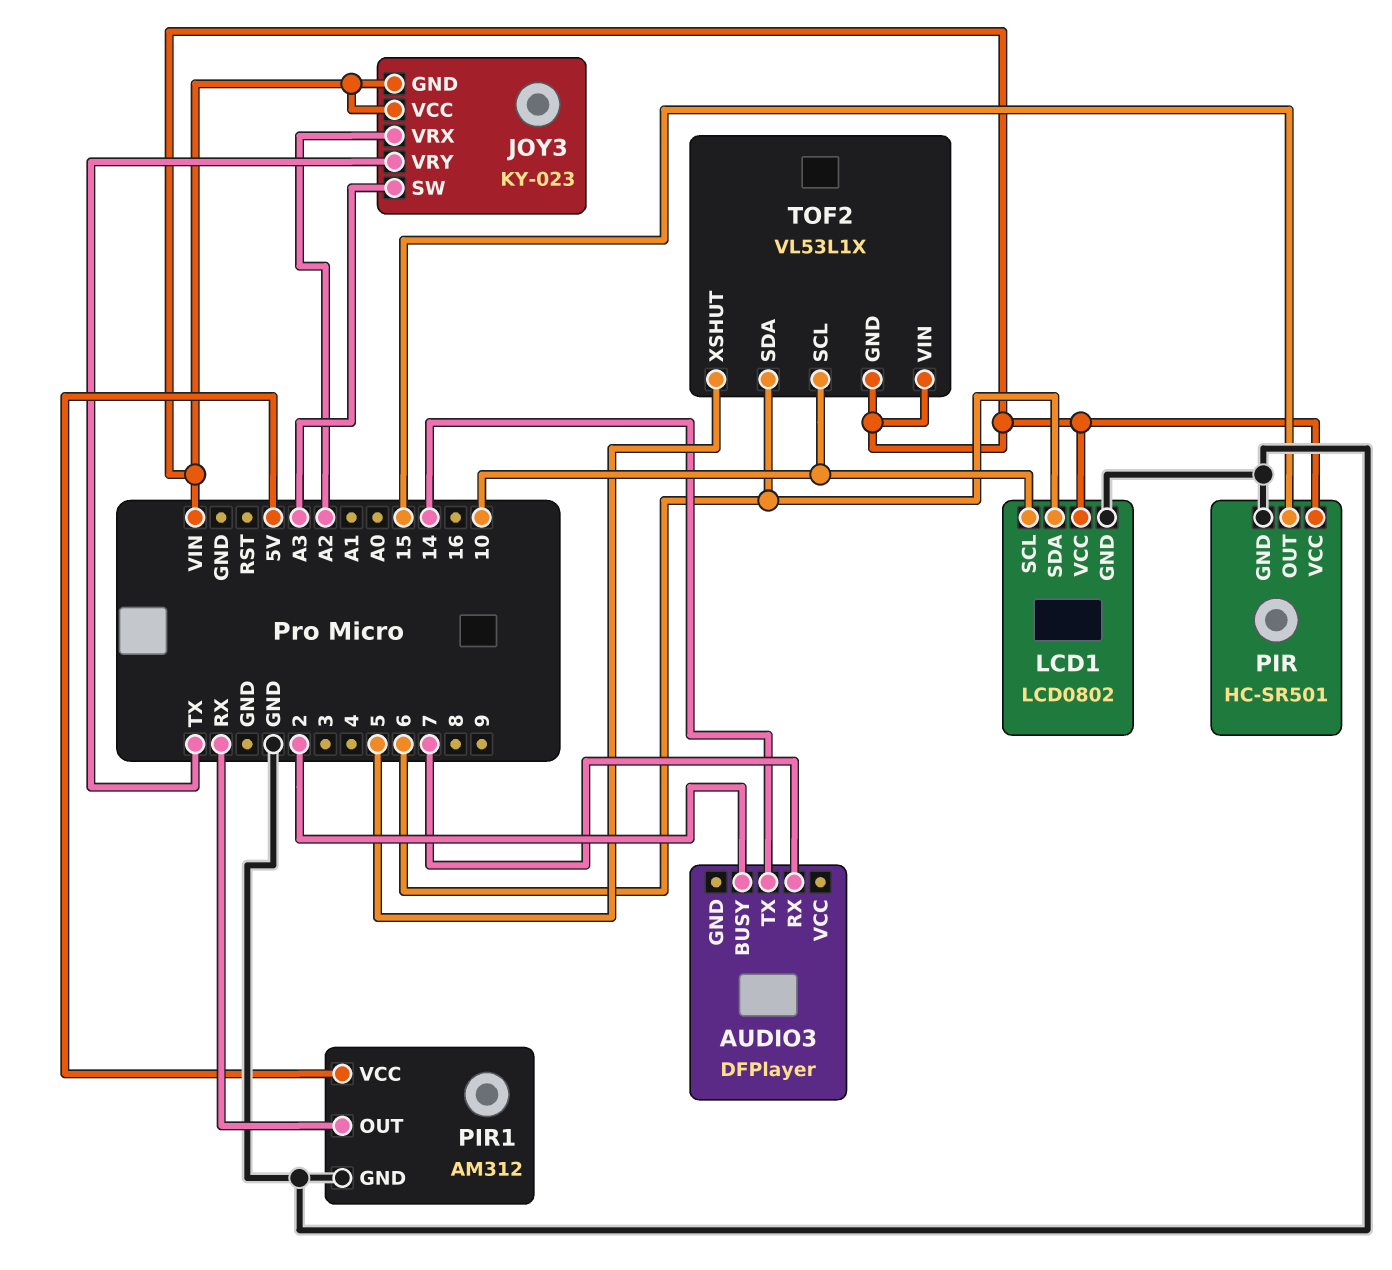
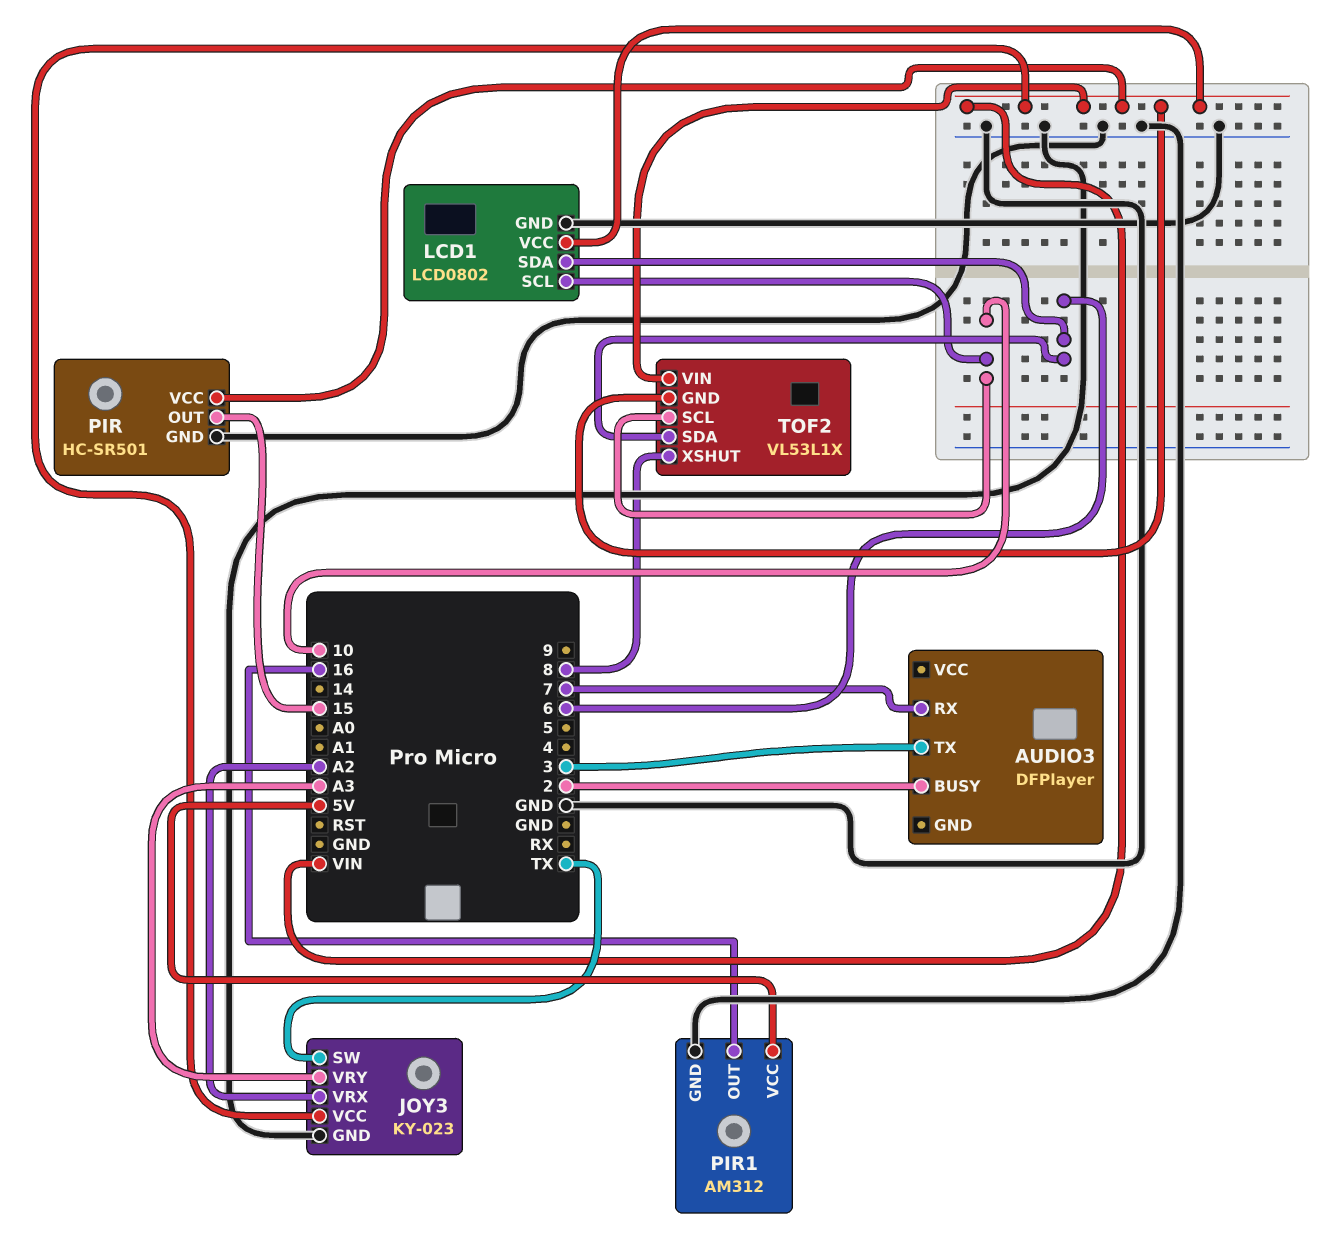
AUDIO3 pin TX: 14 -> 3
JOY3 pin GND: VIN -> GND
JOY3 pin SW: A3 -> TX
JOY3 pin VRY: TX -> A3
PIR1 pin OUT: RX -> 16
TOF2 pin XSHUT: 5 -> 8

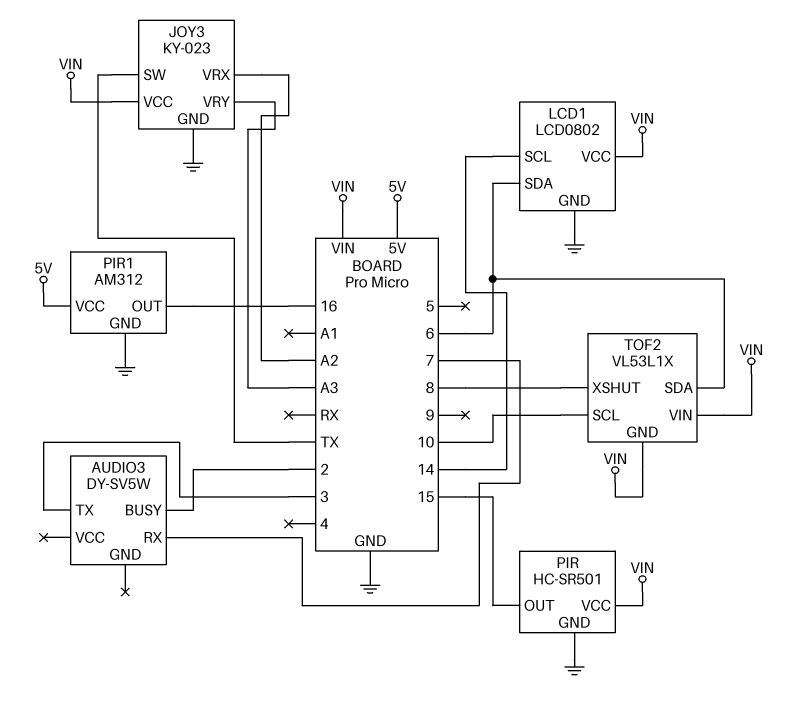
AUDIO3: DFPlayer -> DY-SV5W
LCD1 pin SCL: 10 -> 14

